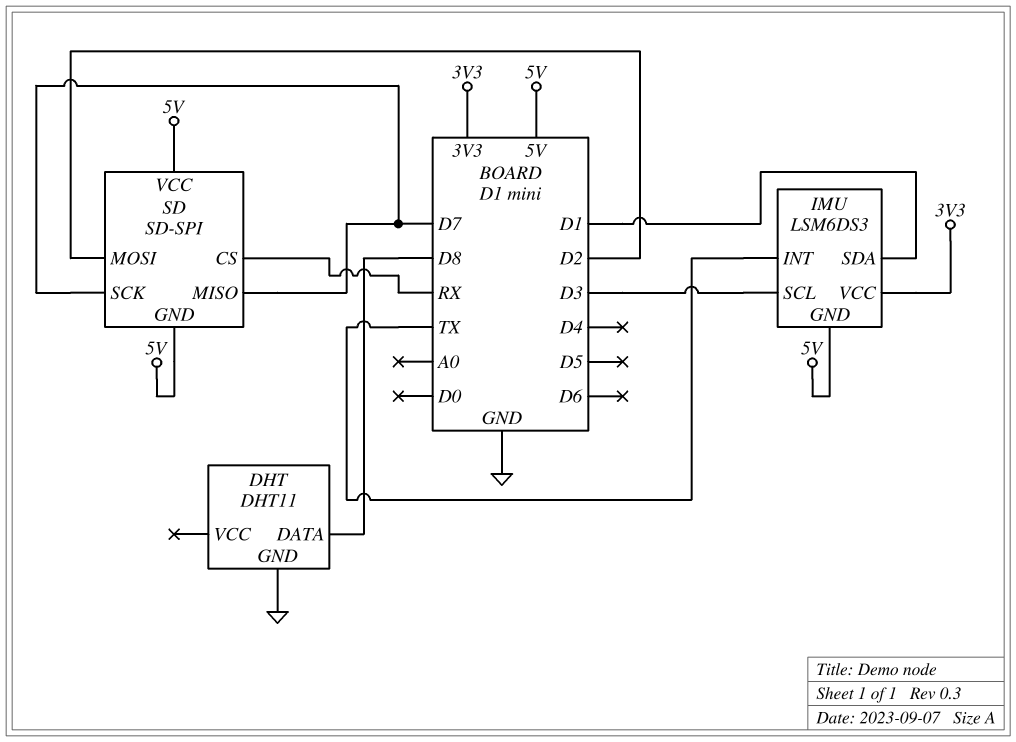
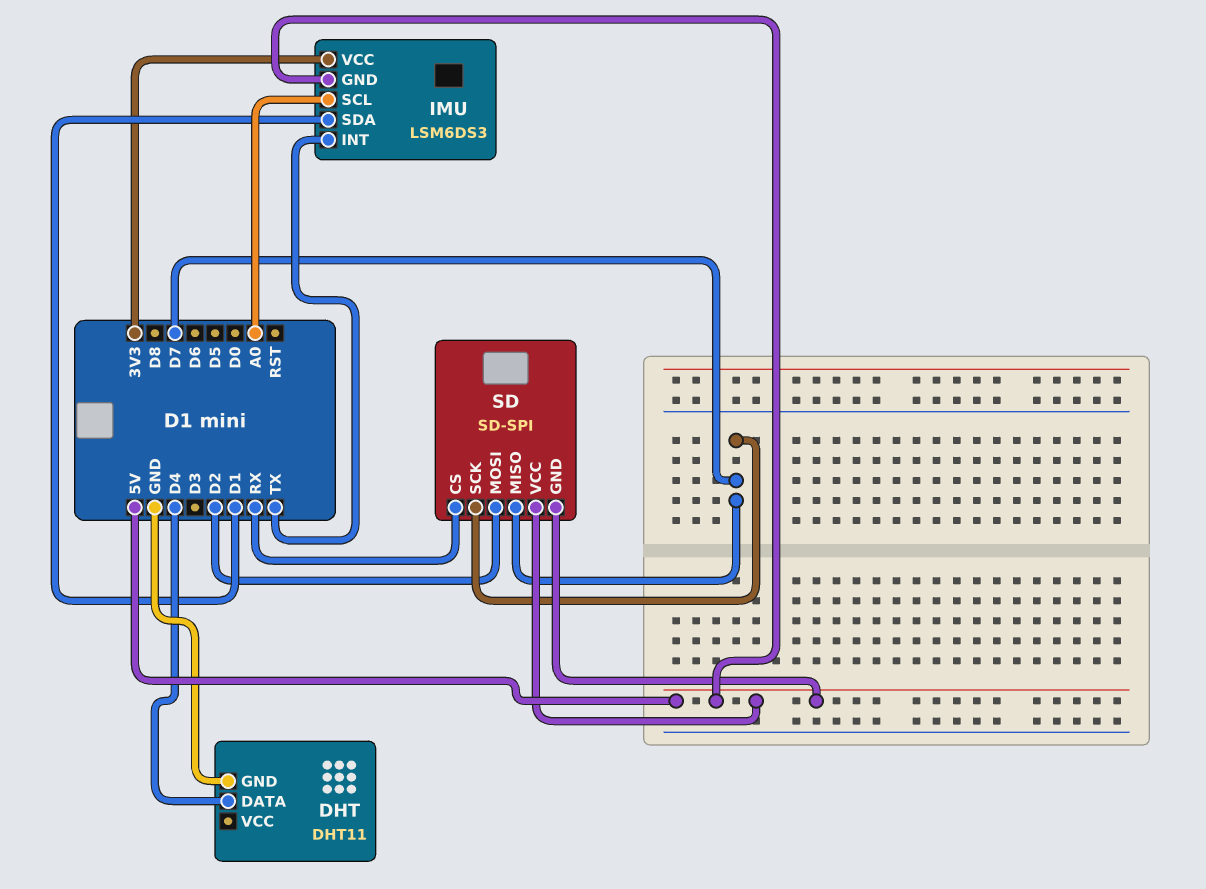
DHT pin DATA: D8 -> D4
IMU pin SCL: D3 -> A0

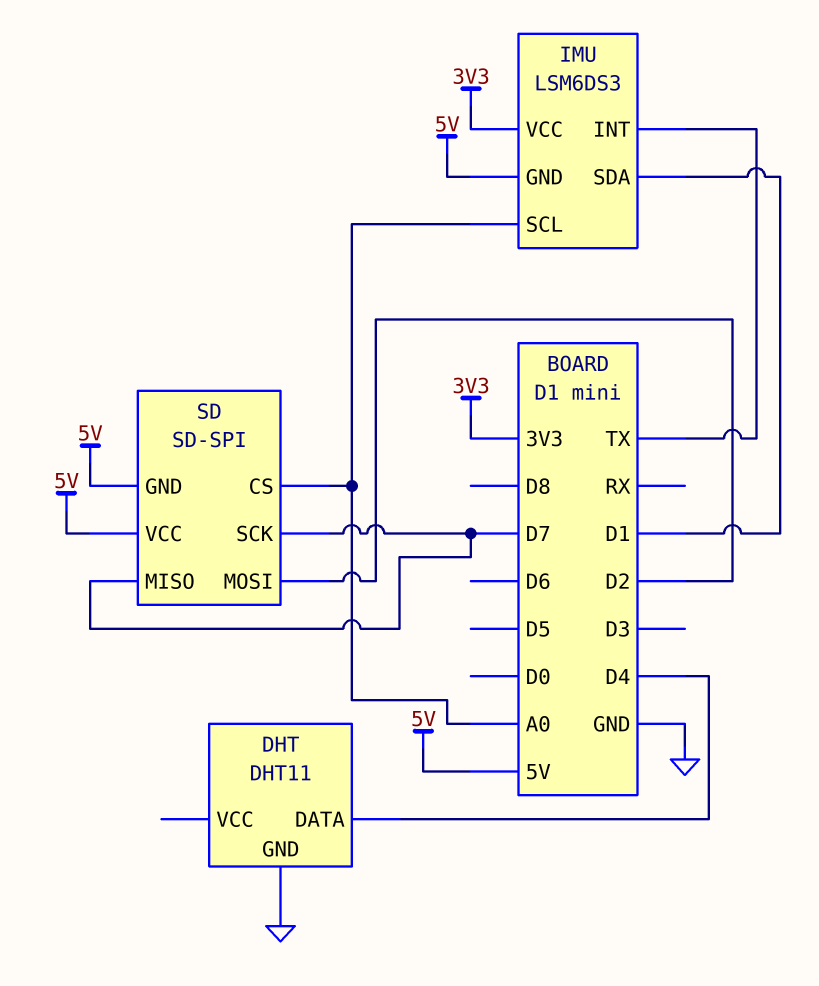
SD pin CS: RX -> A0

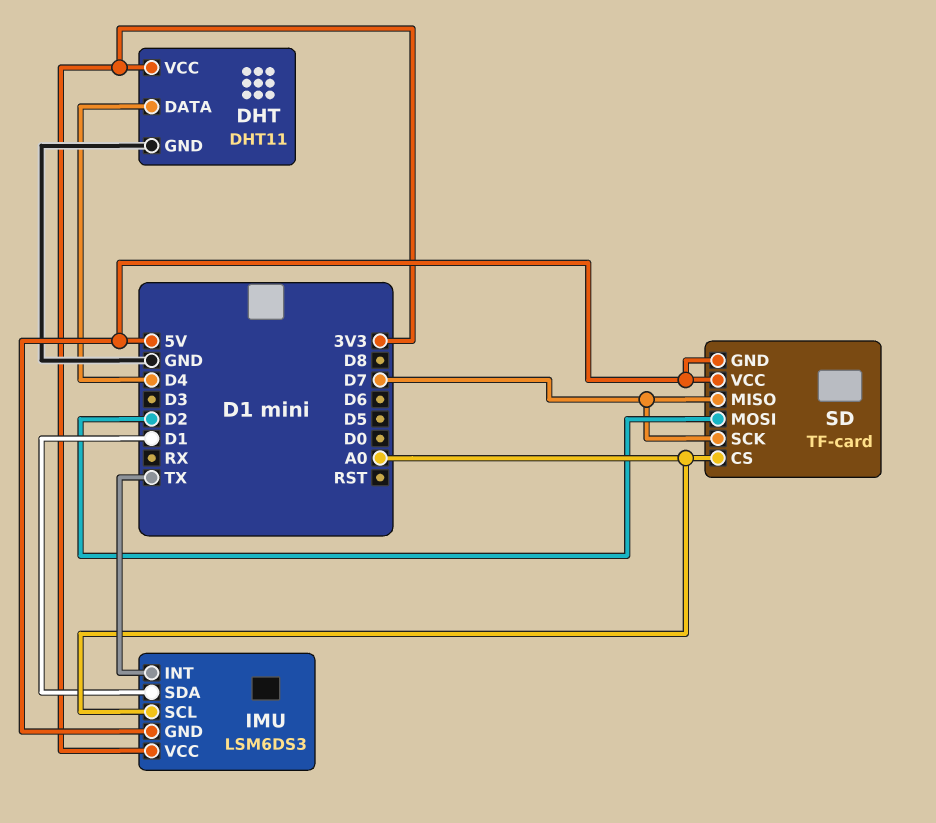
DHT pin VCC: none -> 3V3
SD: SD-SPI -> TF-card

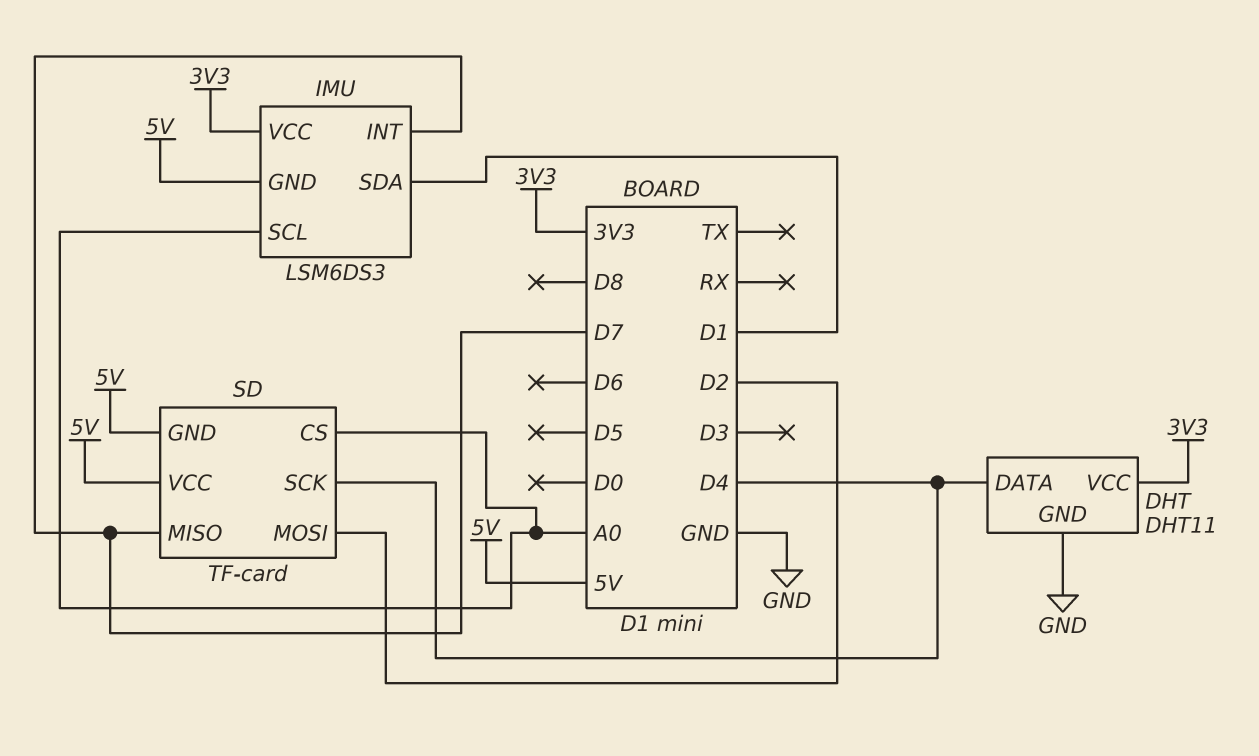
IMU pin INT: TX -> D7
SD pin SCK: D7 -> D4

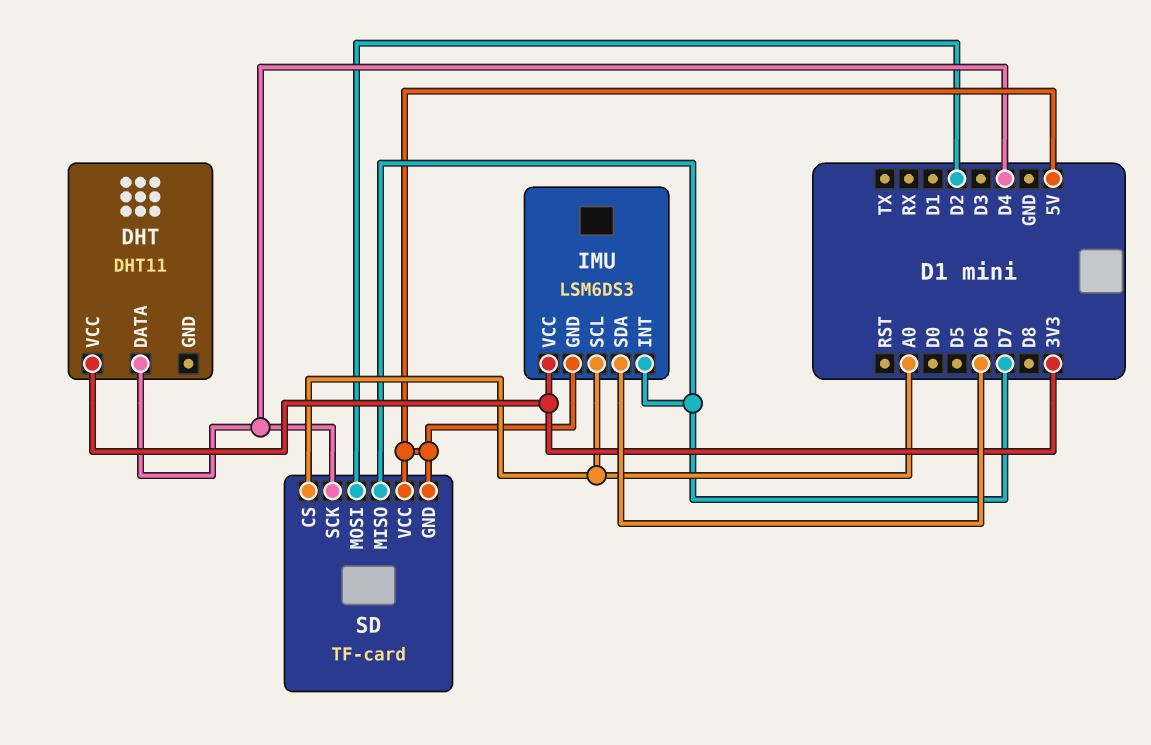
DHT pin GND: GND -> none
IMU pin SDA: D1 -> D6

